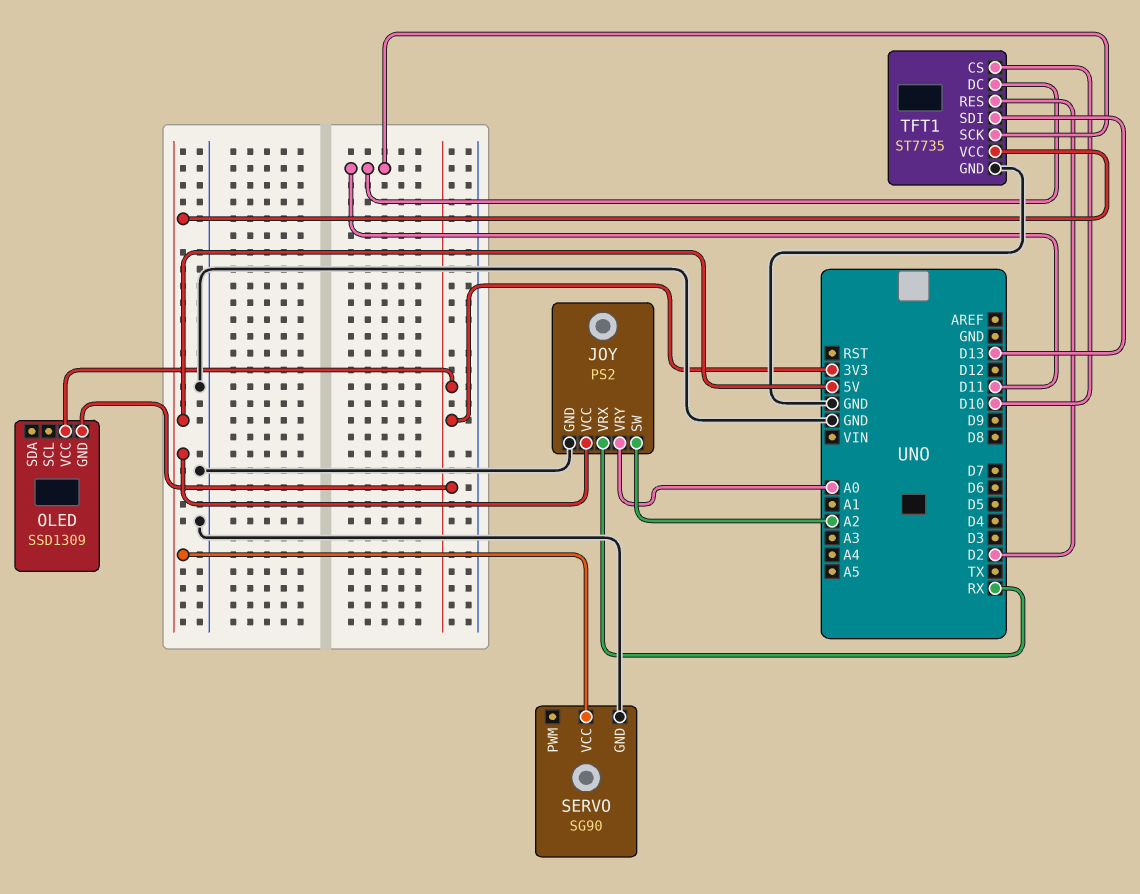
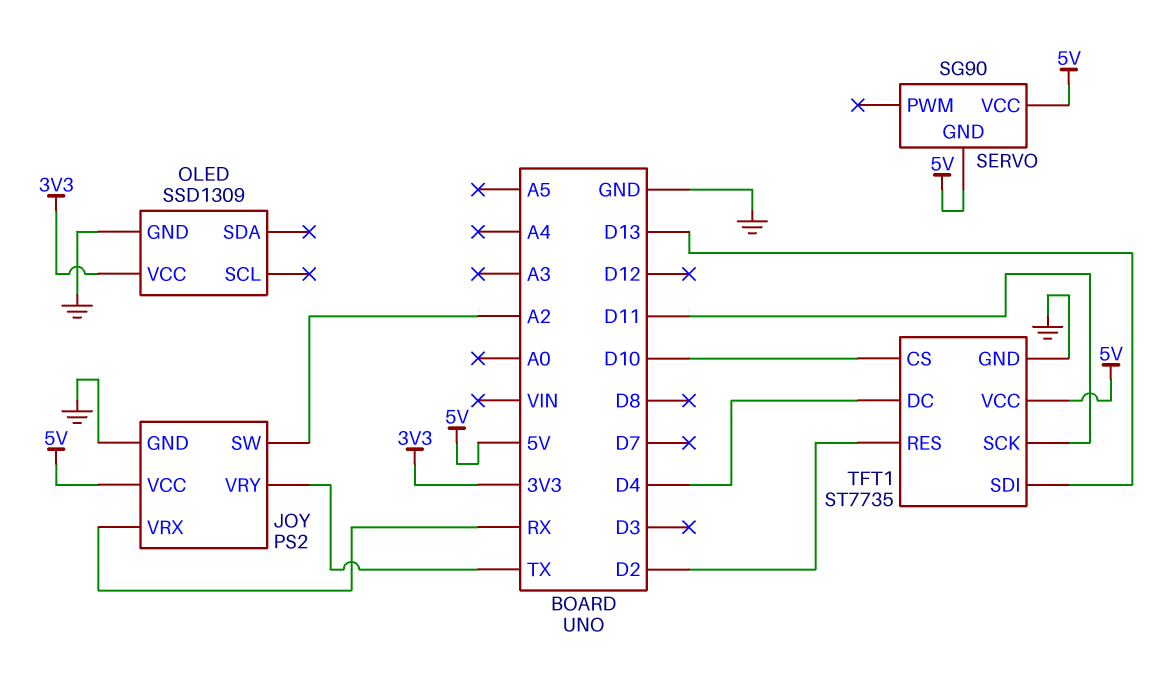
JOY pin VRY: A0 -> TX
OLED pin GND: 3V3 -> GND
SERVO pin GND: GND -> 5V
TFT1 pin DC: D11 -> D4

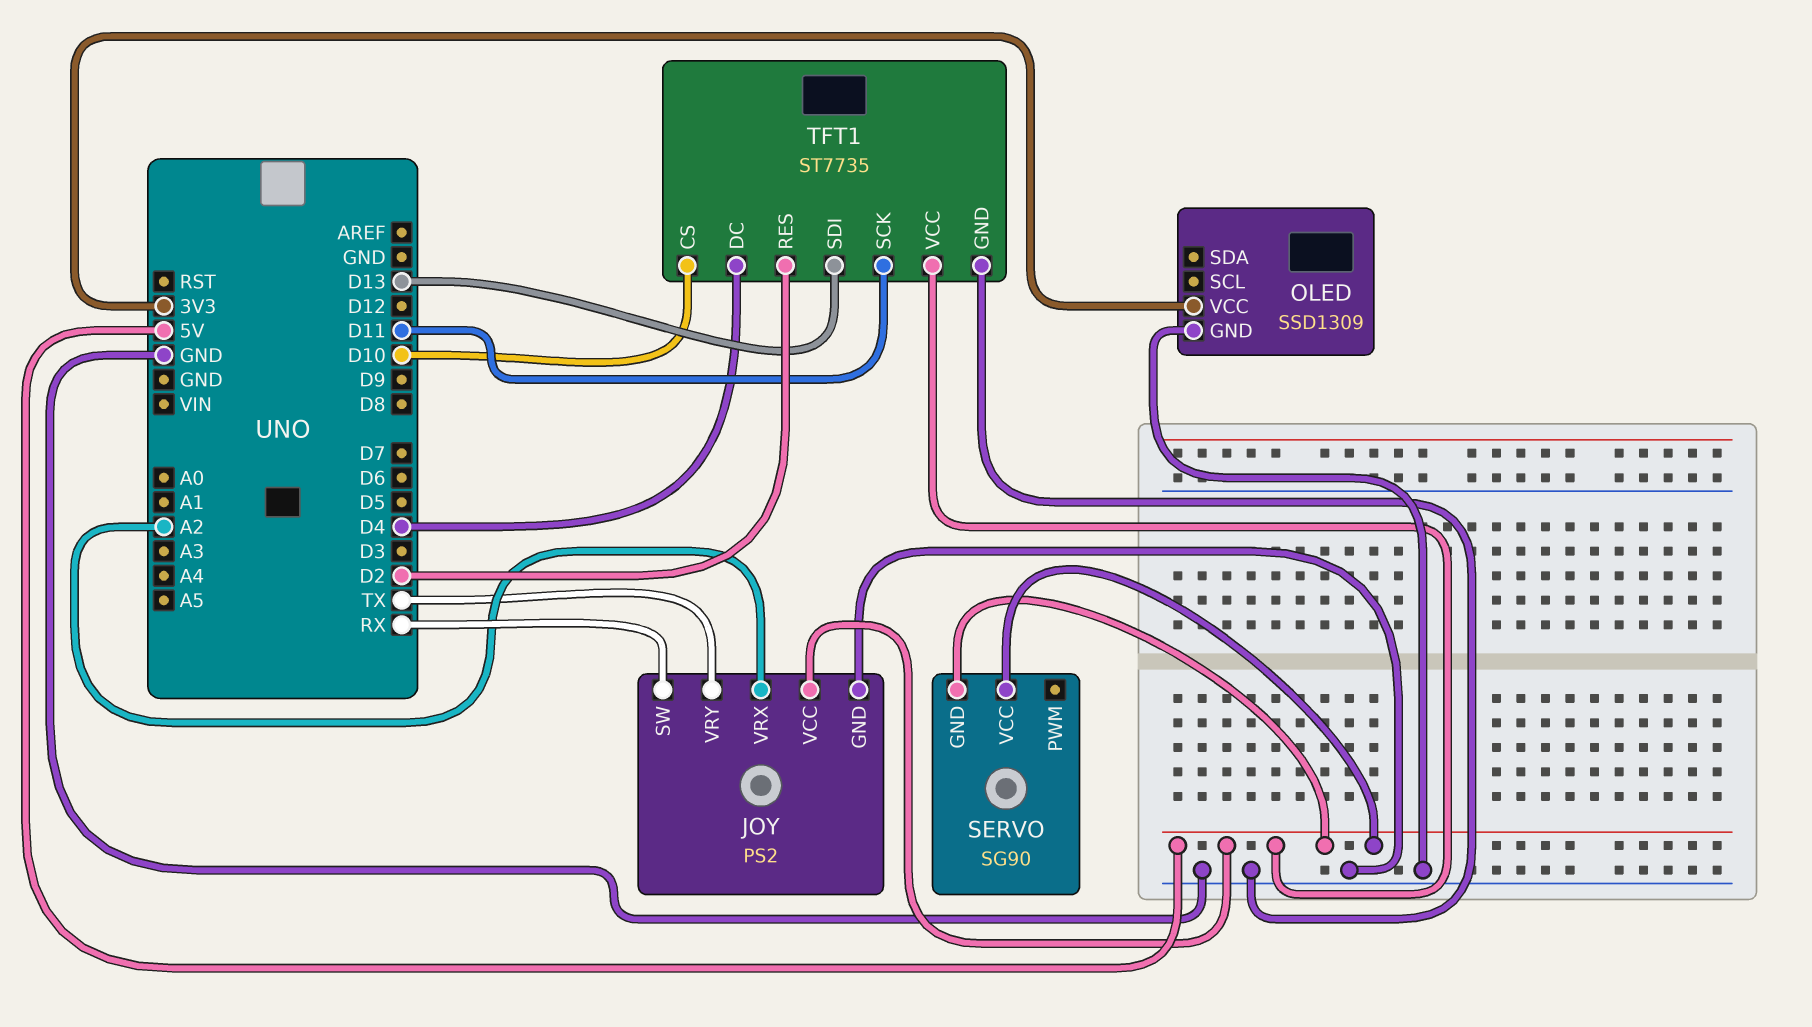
JOY pin SW: A2 -> RX
JOY pin VRX: RX -> A2

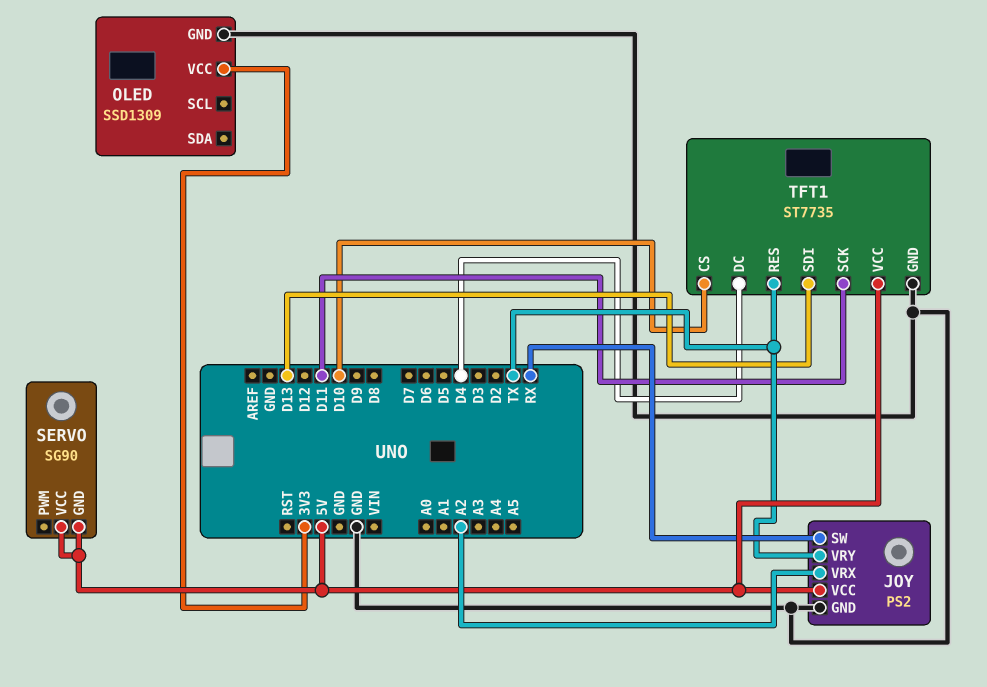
TFT1 pin RES: D2 -> TX

